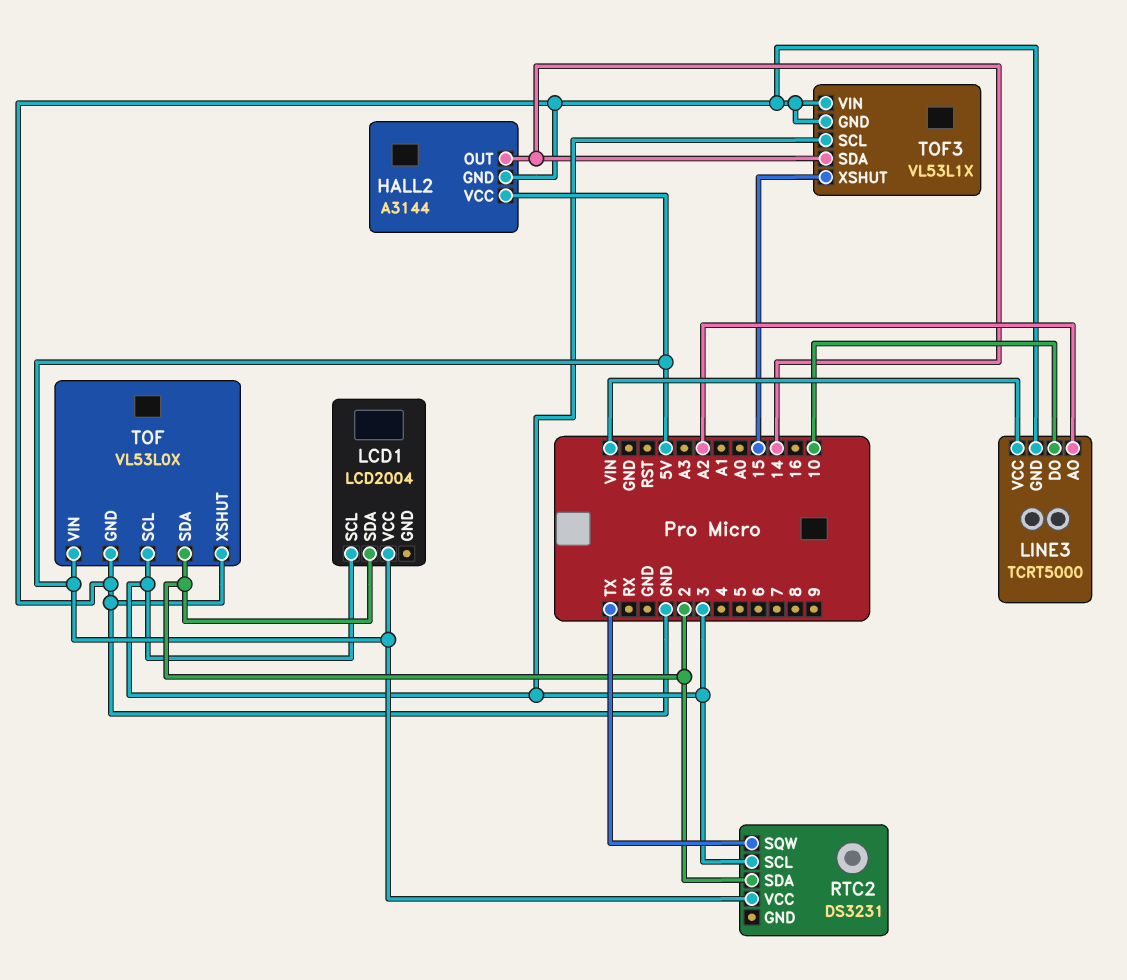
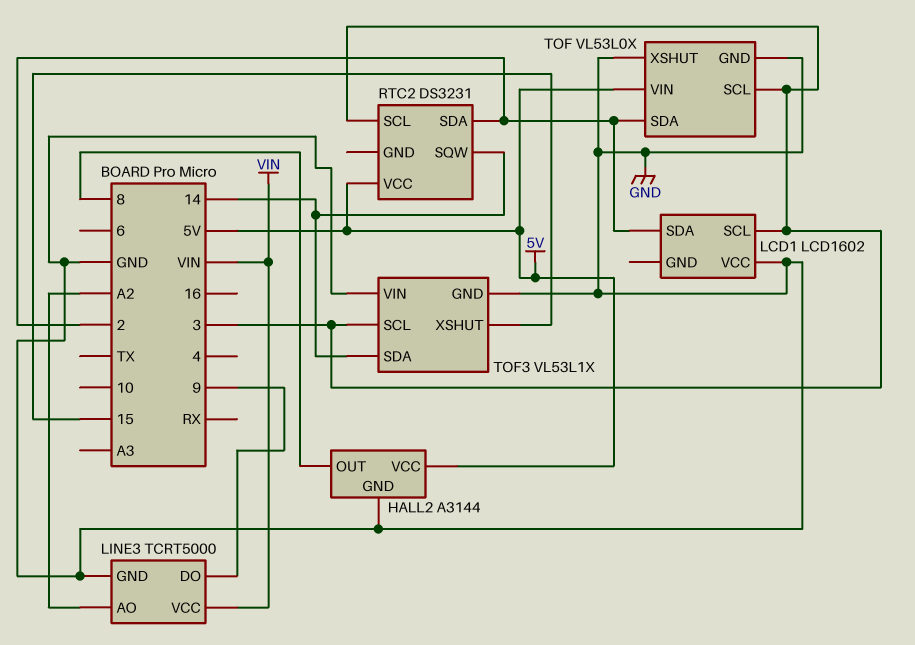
HALL2 pin OUT: 14 -> 8
LCD1: LCD2004 -> LCD1602
LCD1 pin VCC: 5V -> GND
LINE3 pin DO: 10 -> 9
RTC2 pin SQW: TX -> 14

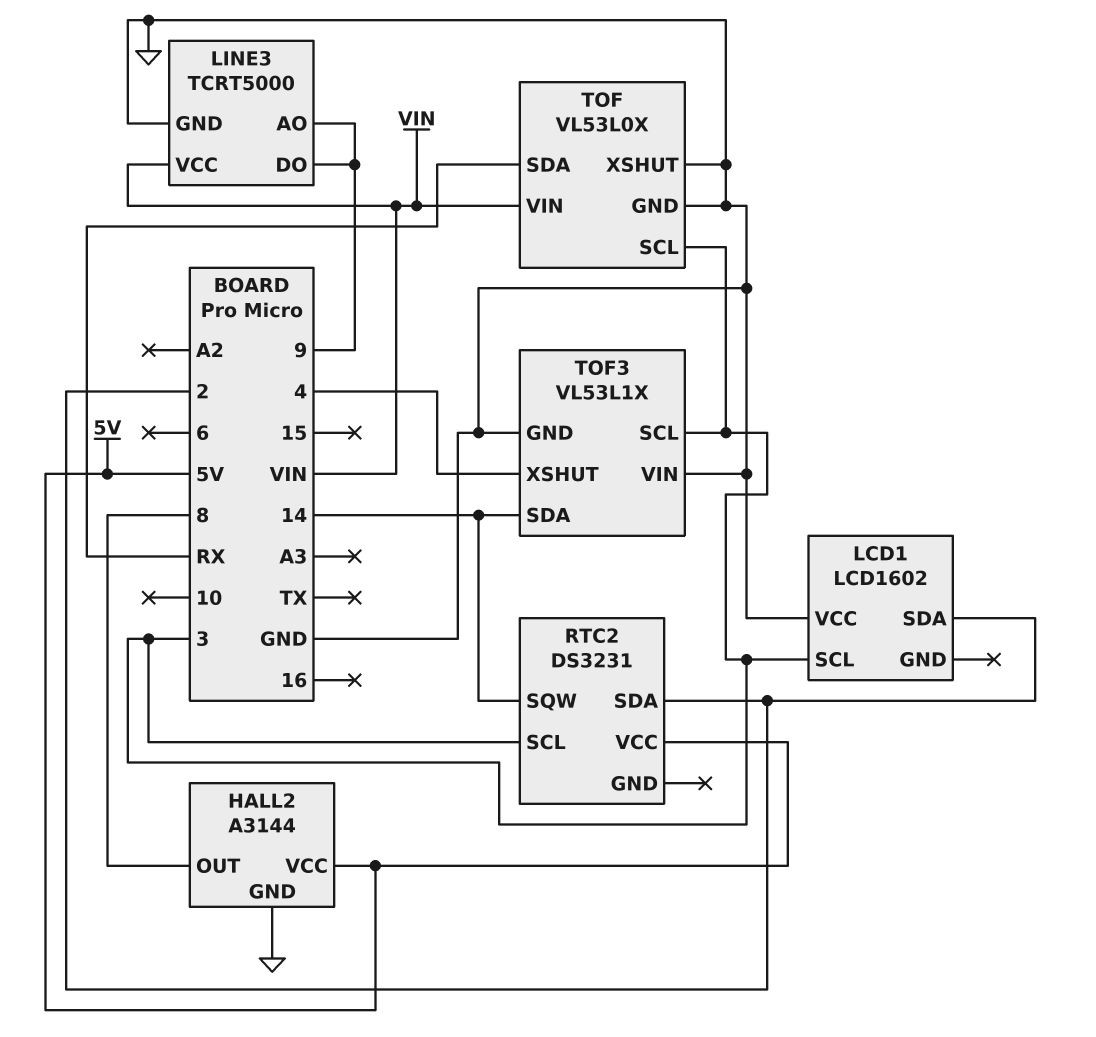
LINE3 pin AO: A2 -> 9
TOF pin SDA: 2 -> RX
TOF pin VIN: 5V -> VIN
TOF3 pin XSHUT: 15 -> 4

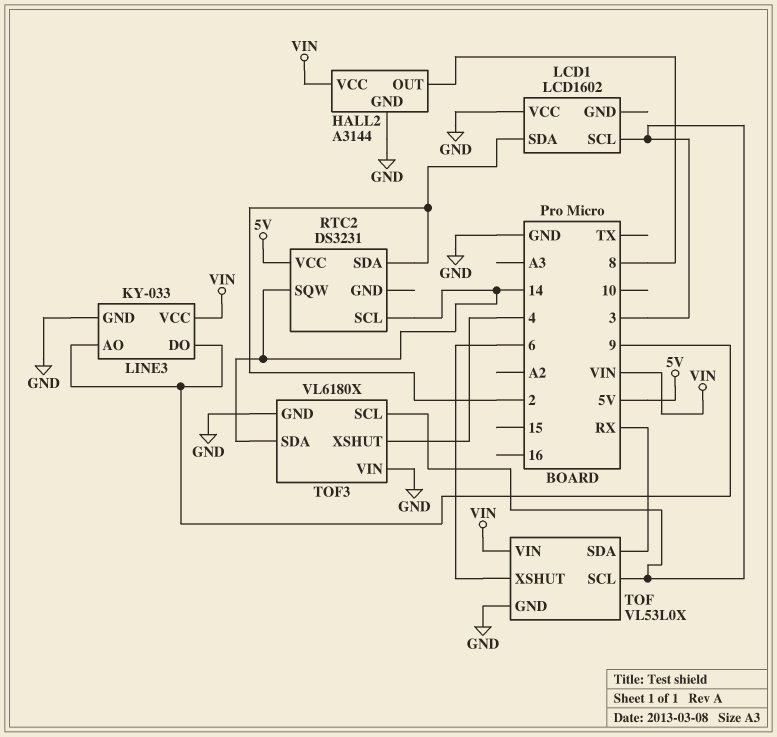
HALL2 pin VCC: 5V -> VIN
LINE3: TCRT5000 -> KY-033
RTC2 pin SCL: 3 -> 14
TOF pin XSHUT: GND -> 6
TOF3: VL53L1X -> VL6180X

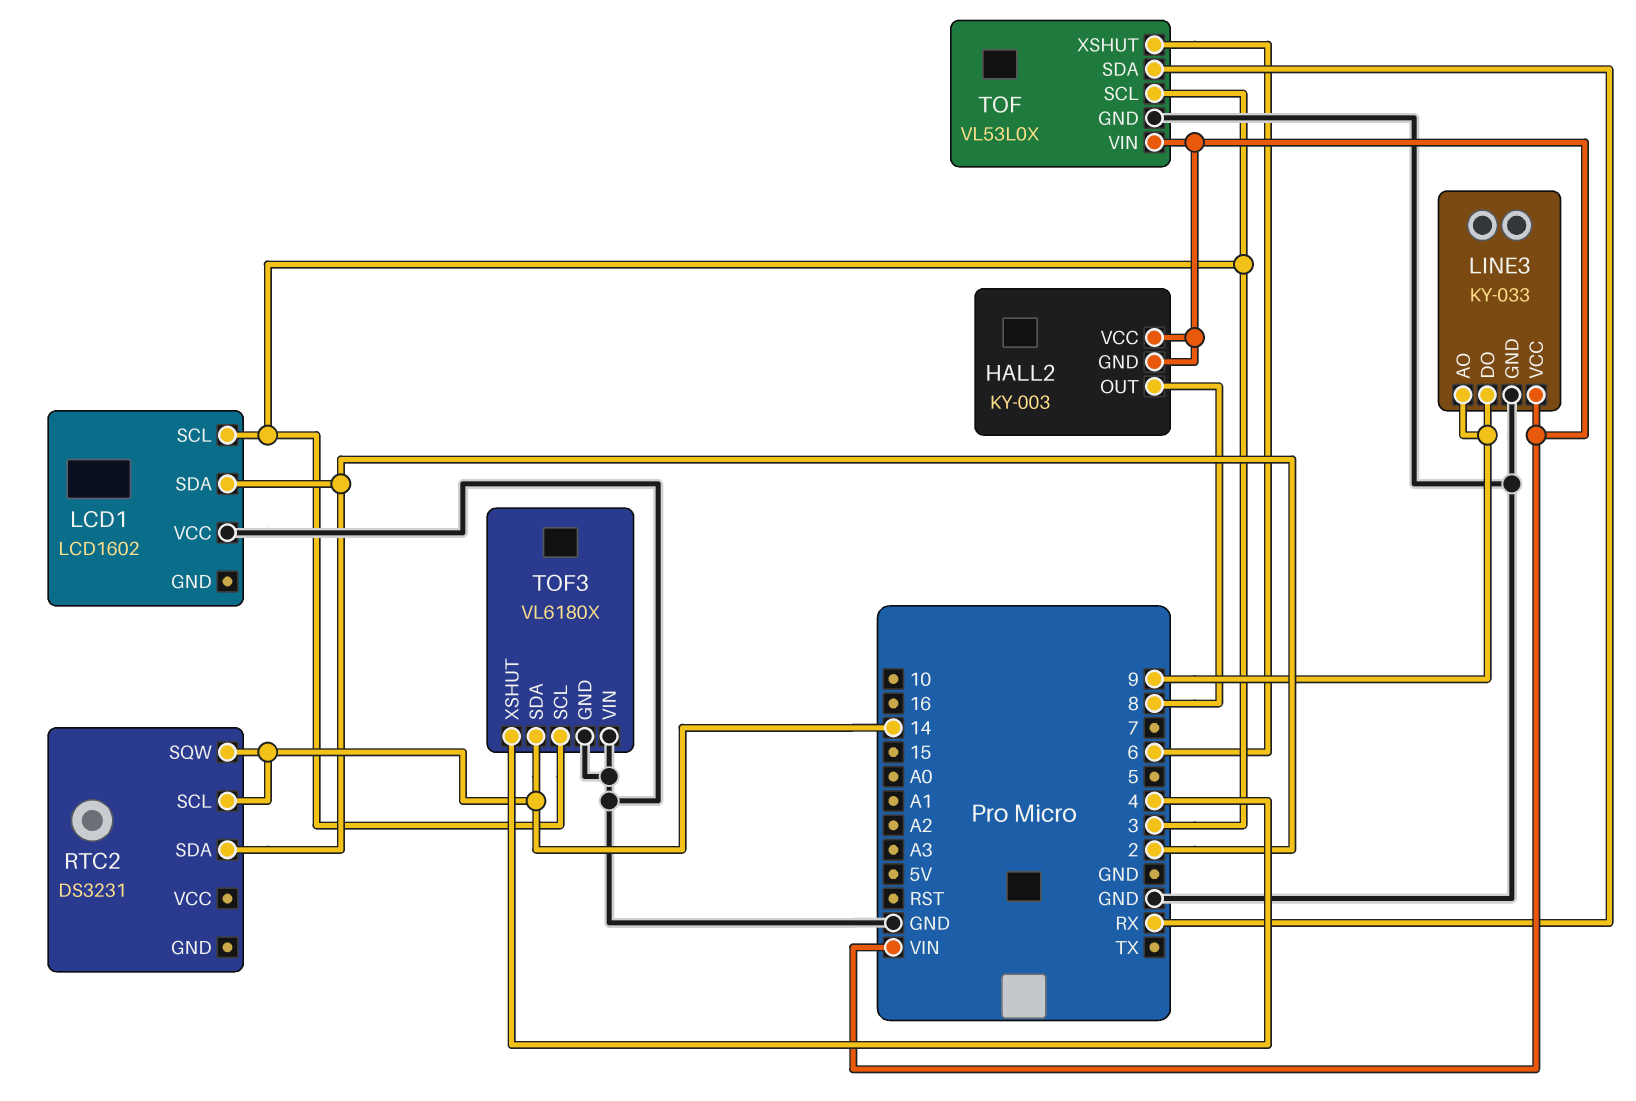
HALL2: A3144 -> KY-003
HALL2 pin GND: GND -> VIN
RTC2 pin VCC: 5V -> none

